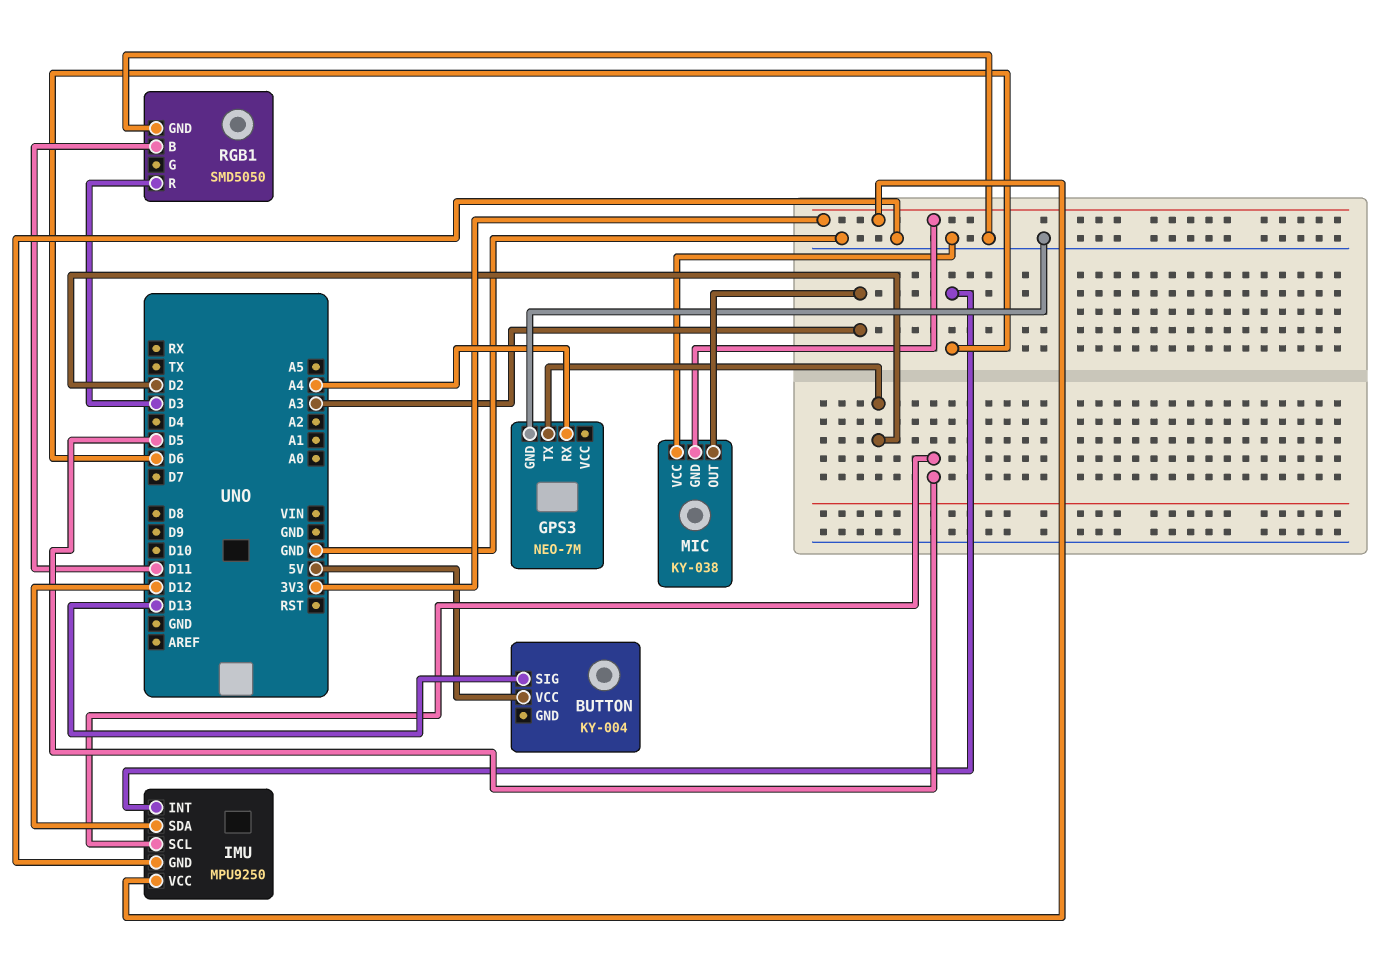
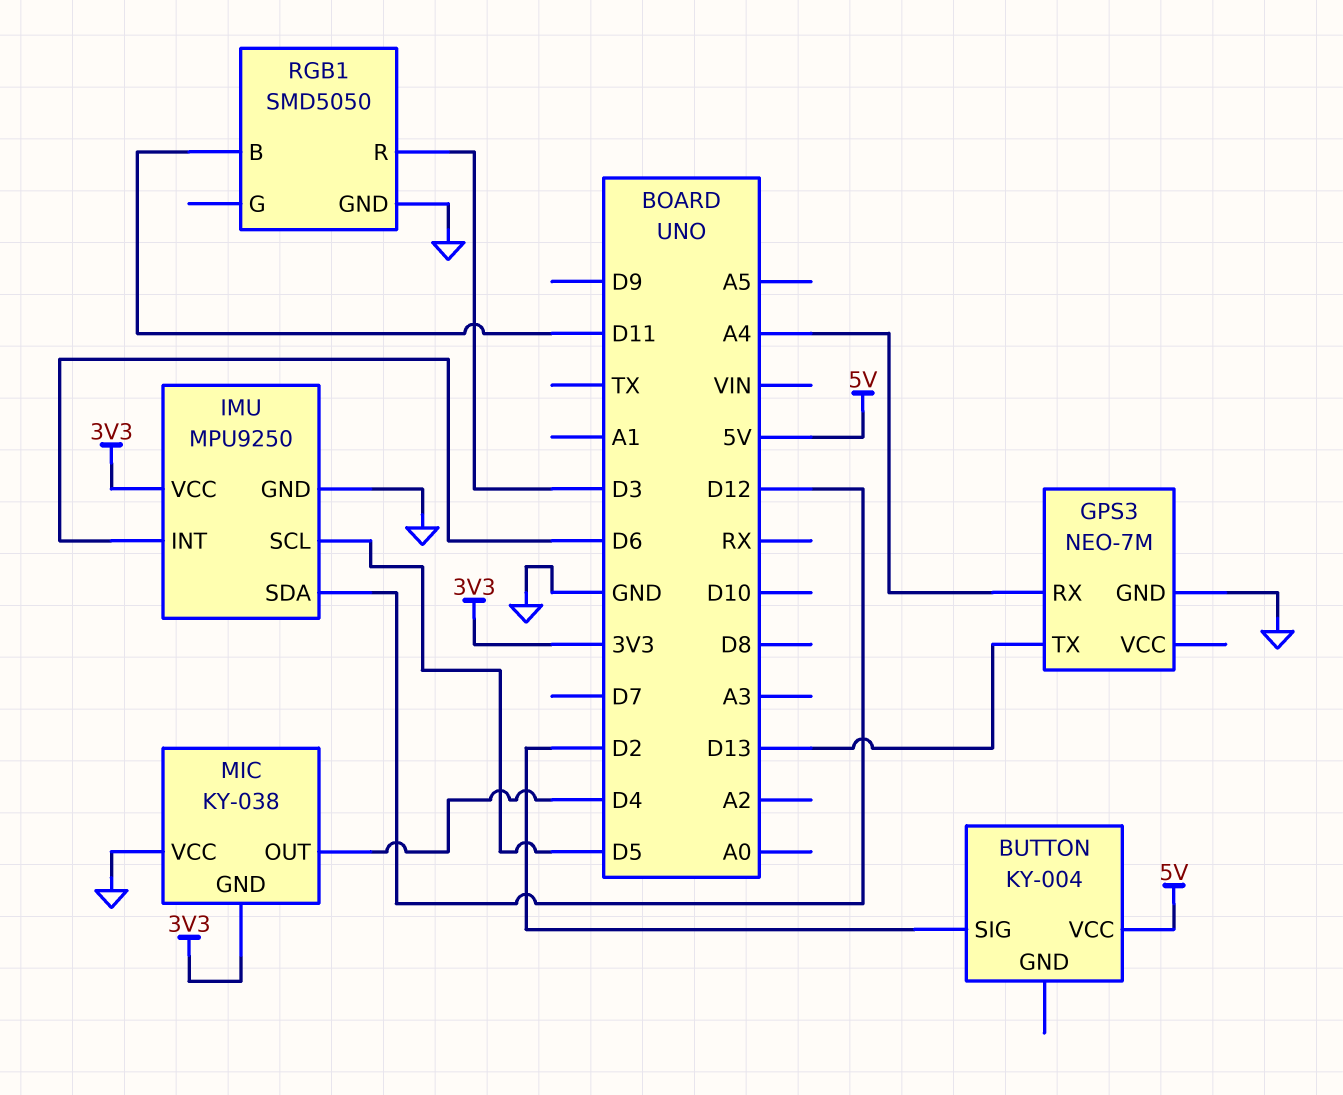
BUTTON pin SIG: D13 -> D2
GPS3 pin TX: D2 -> D13
MIC pin OUT: A3 -> D4

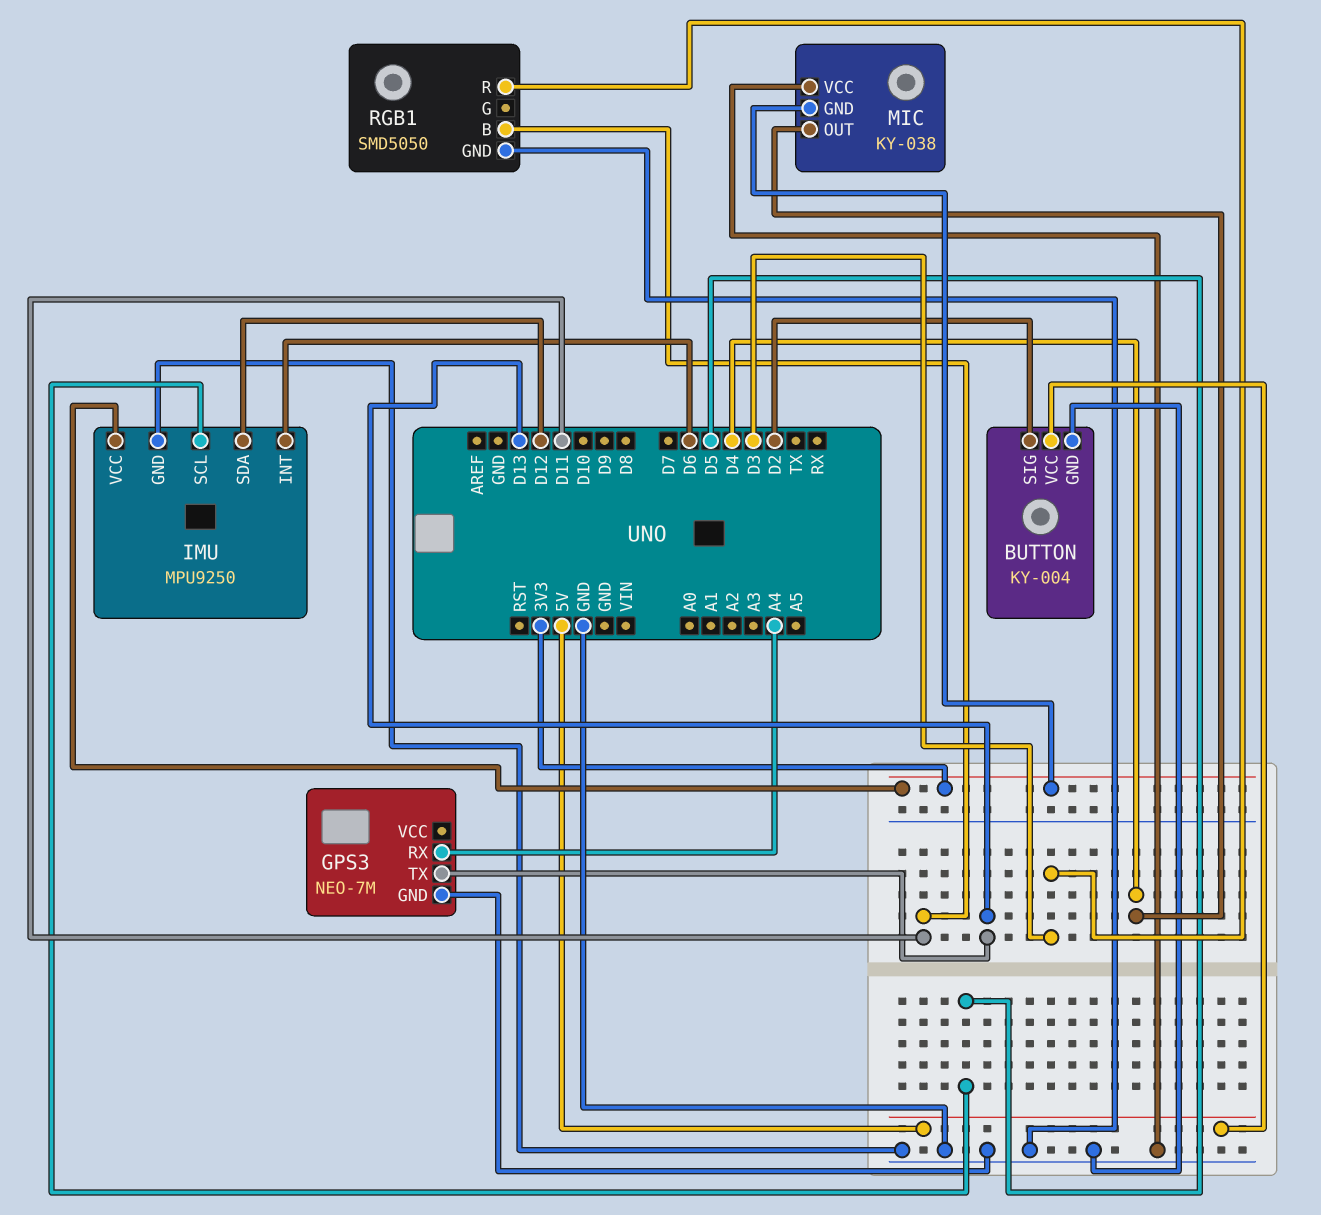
BUTTON pin GND: none -> GND

